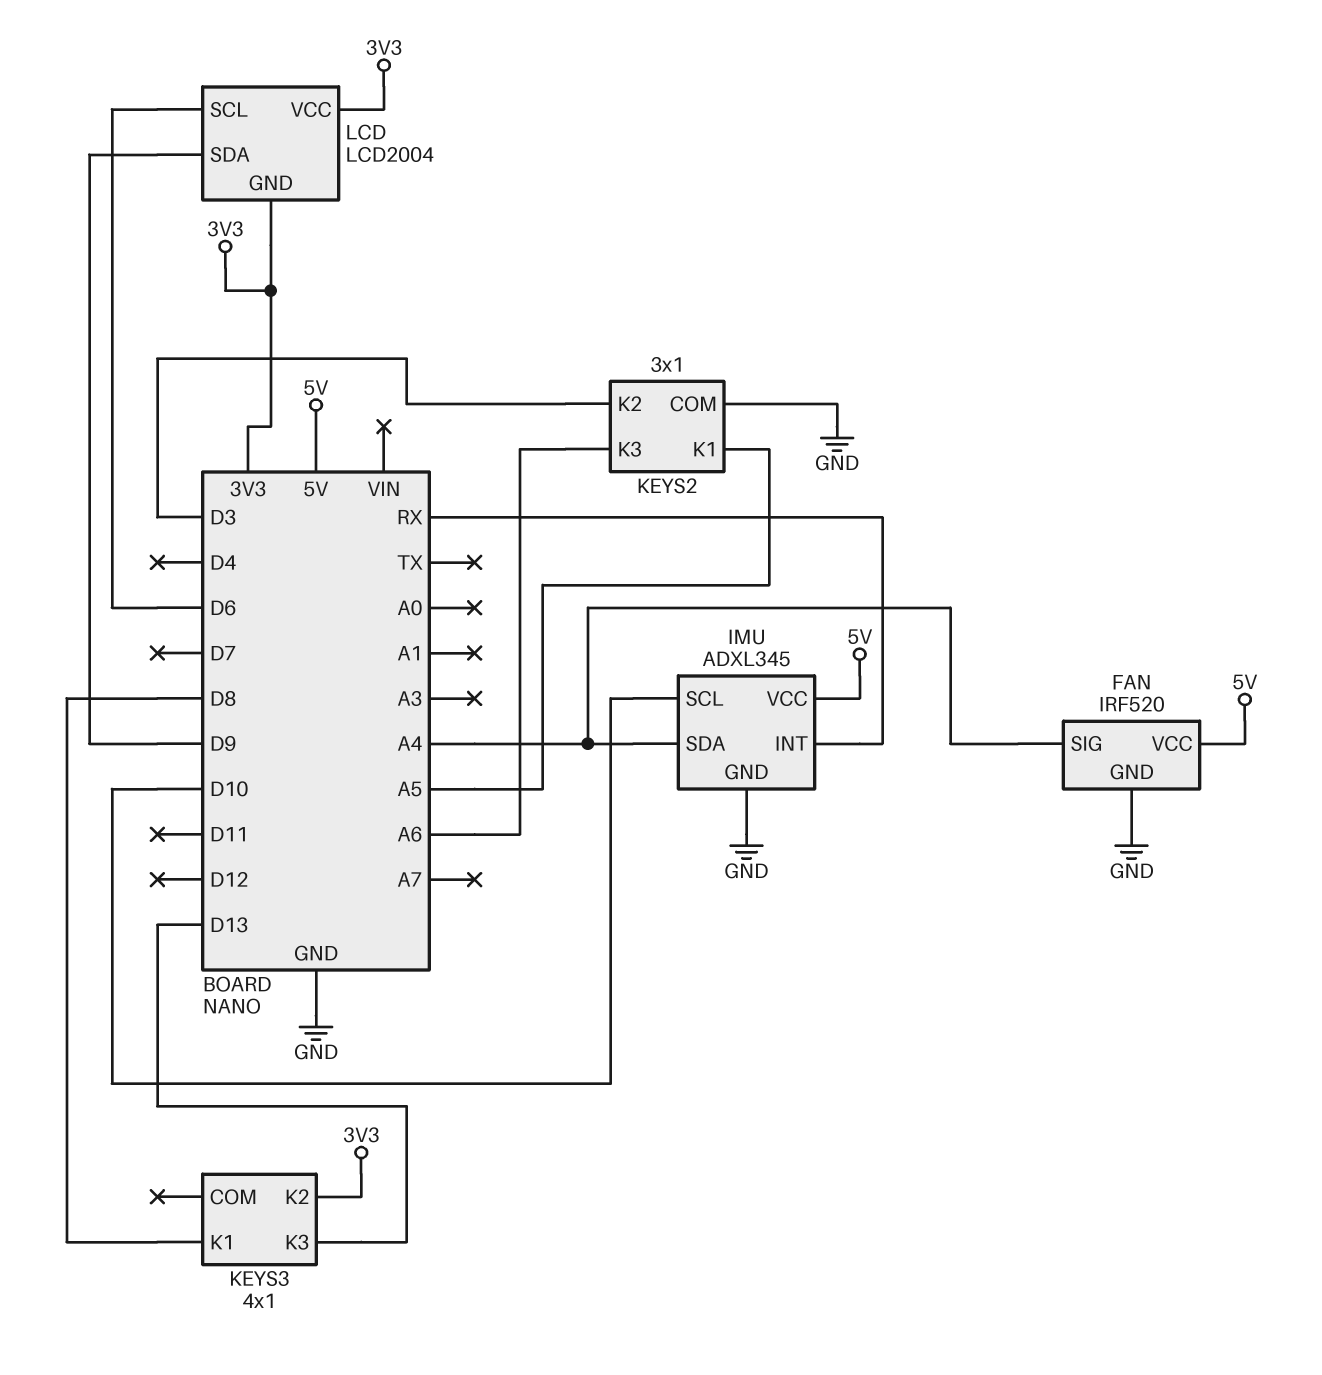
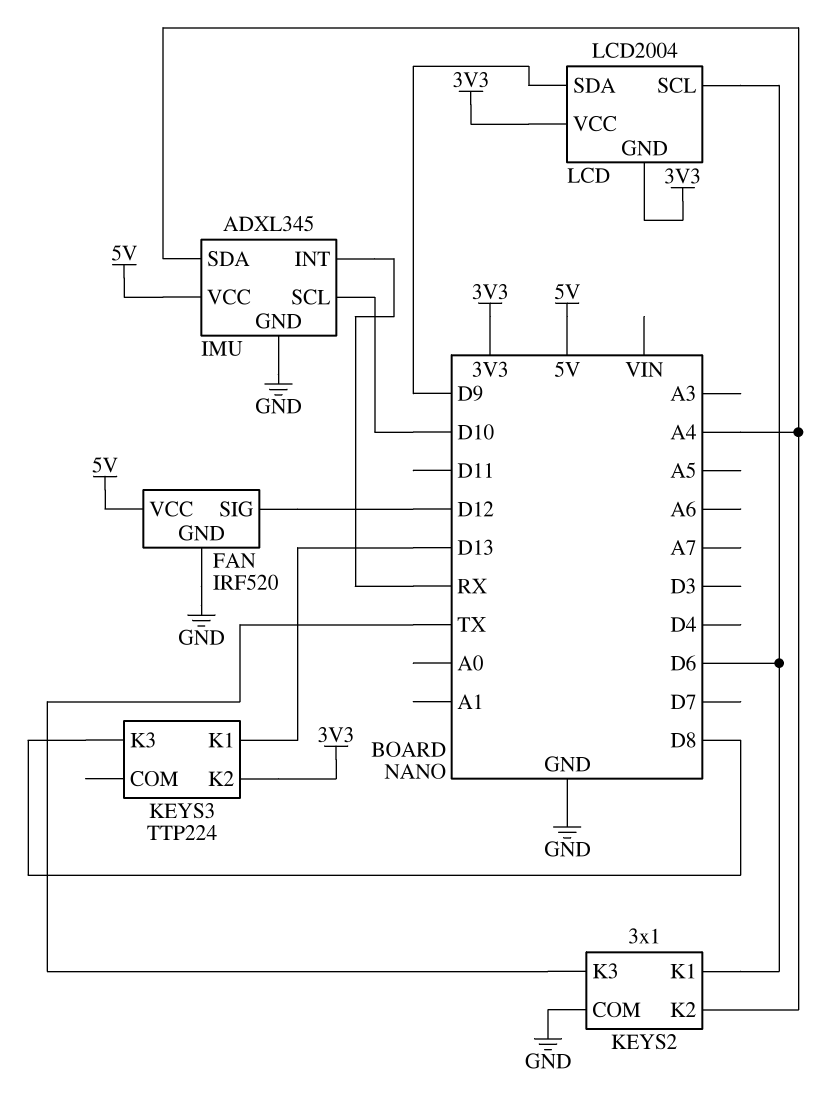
FAN pin SIG: A4 -> D12
KEYS2 pin K1: A5 -> D6
KEYS2 pin K2: D3 -> A4
KEYS2 pin K3: A6 -> TX
KEYS3: 4x1 -> TTP224
KEYS3 pin K1: D8 -> D13
KEYS3 pin K3: D13 -> D8

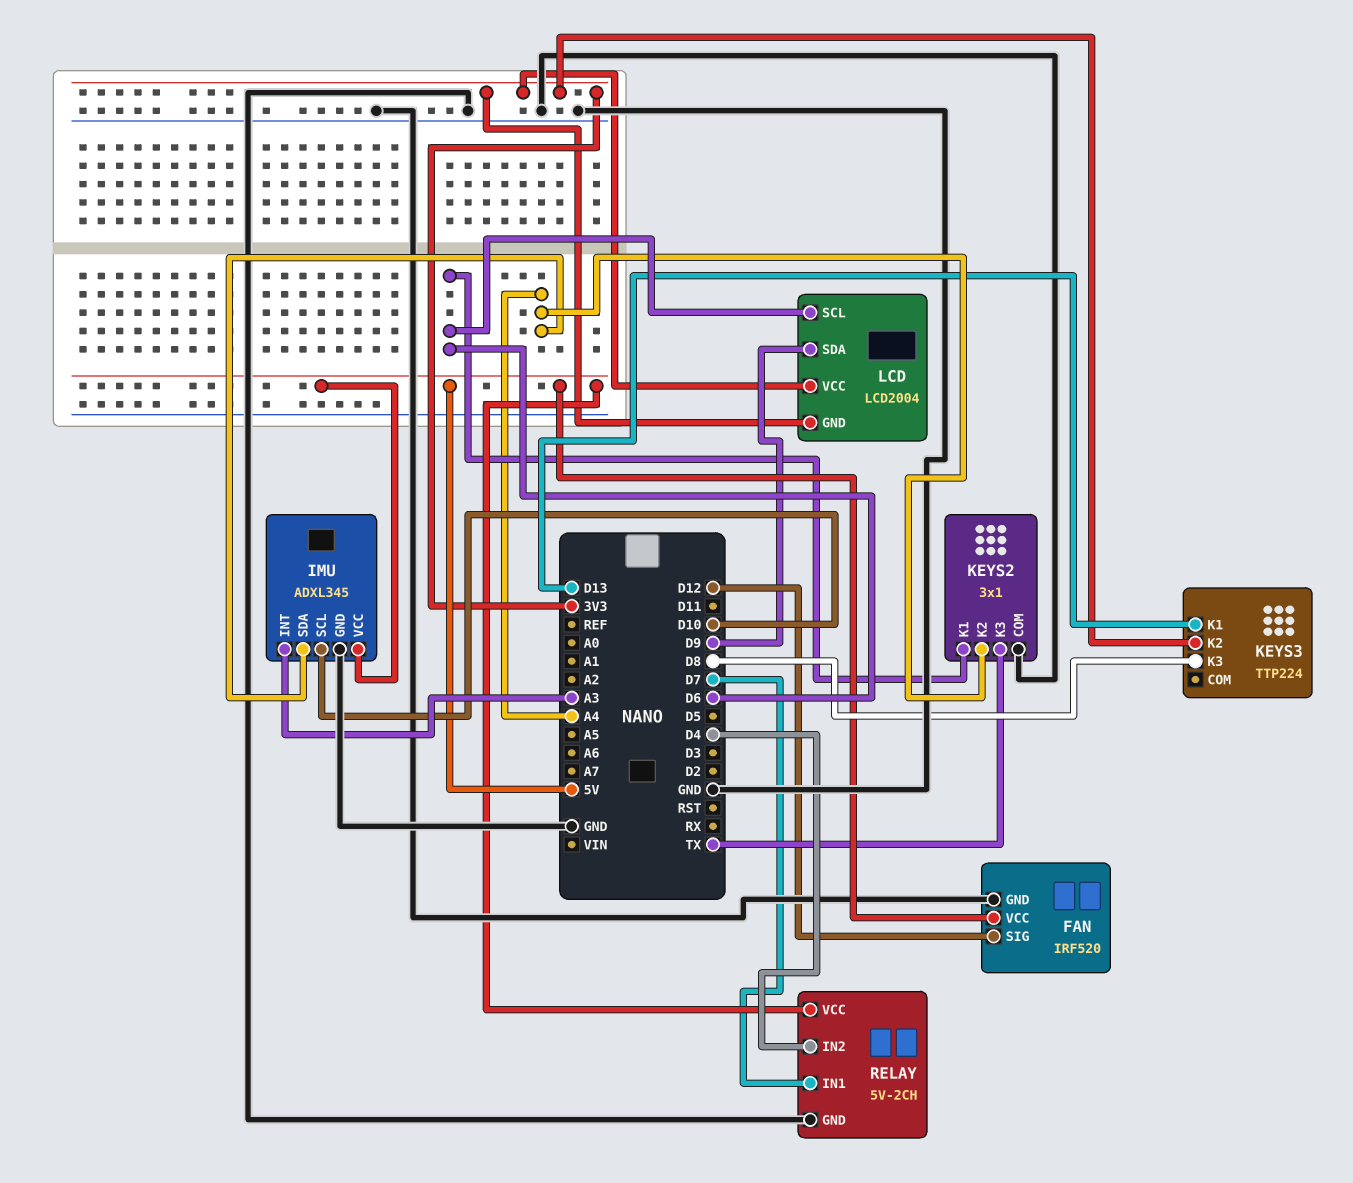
IMU pin INT: RX -> A3
RELAY: none -> 5V-2CH
RELAY pin GND: none -> GND
RELAY pin IN1: none -> D7
RELAY pin IN2: none -> D4
RELAY pin VCC: none -> 5V

